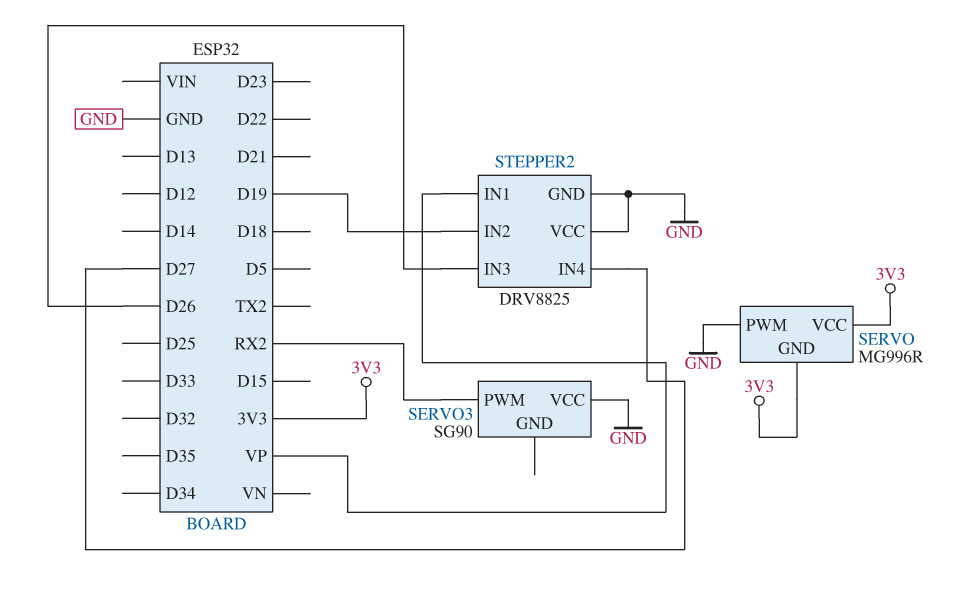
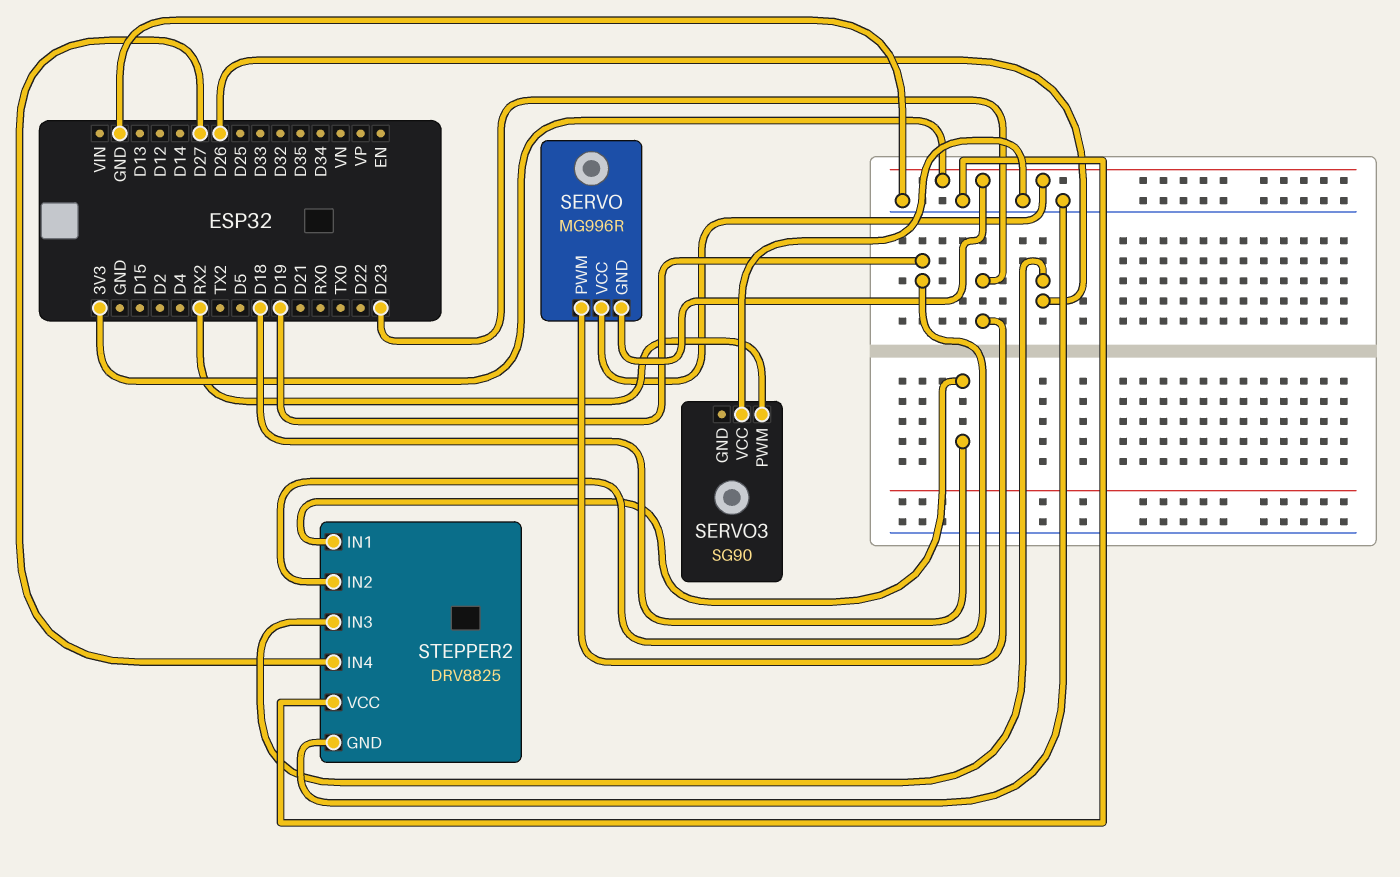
SERVO pin PWM: GND -> D23
STEPPER2 pin IN1: VP -> D18

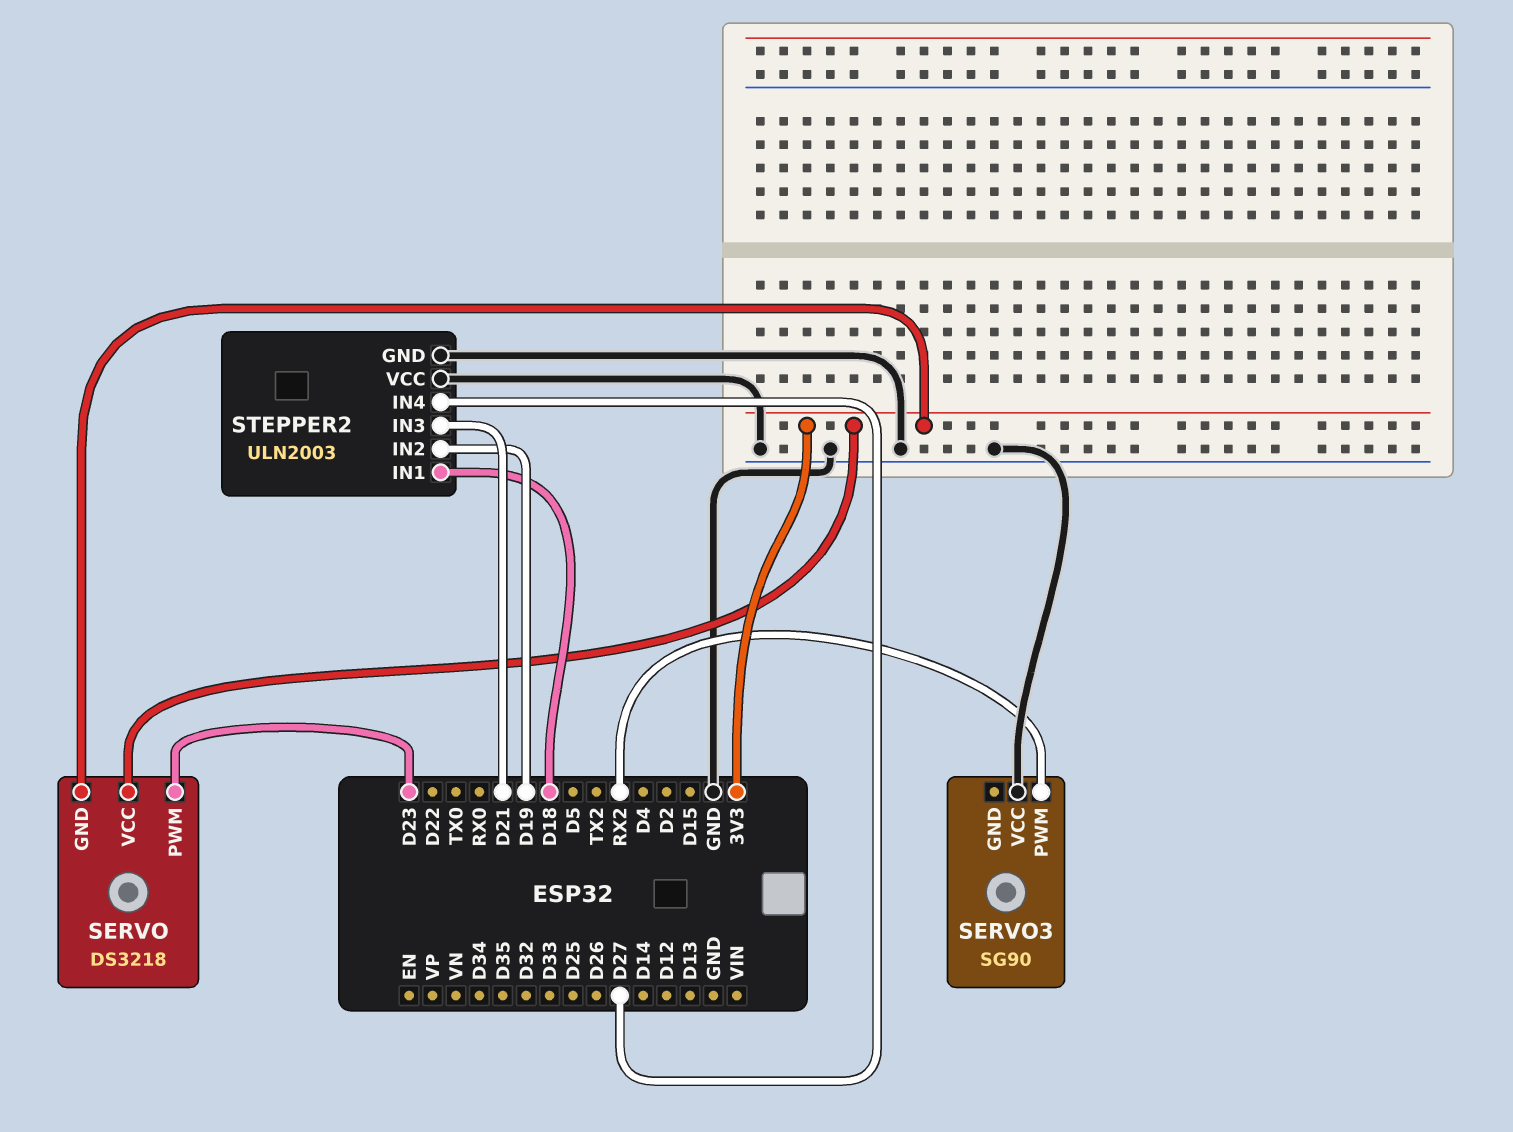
SERVO: MG996R -> DS3218
STEPPER2: DRV8825 -> ULN2003
STEPPER2 pin IN3: D26 -> D21

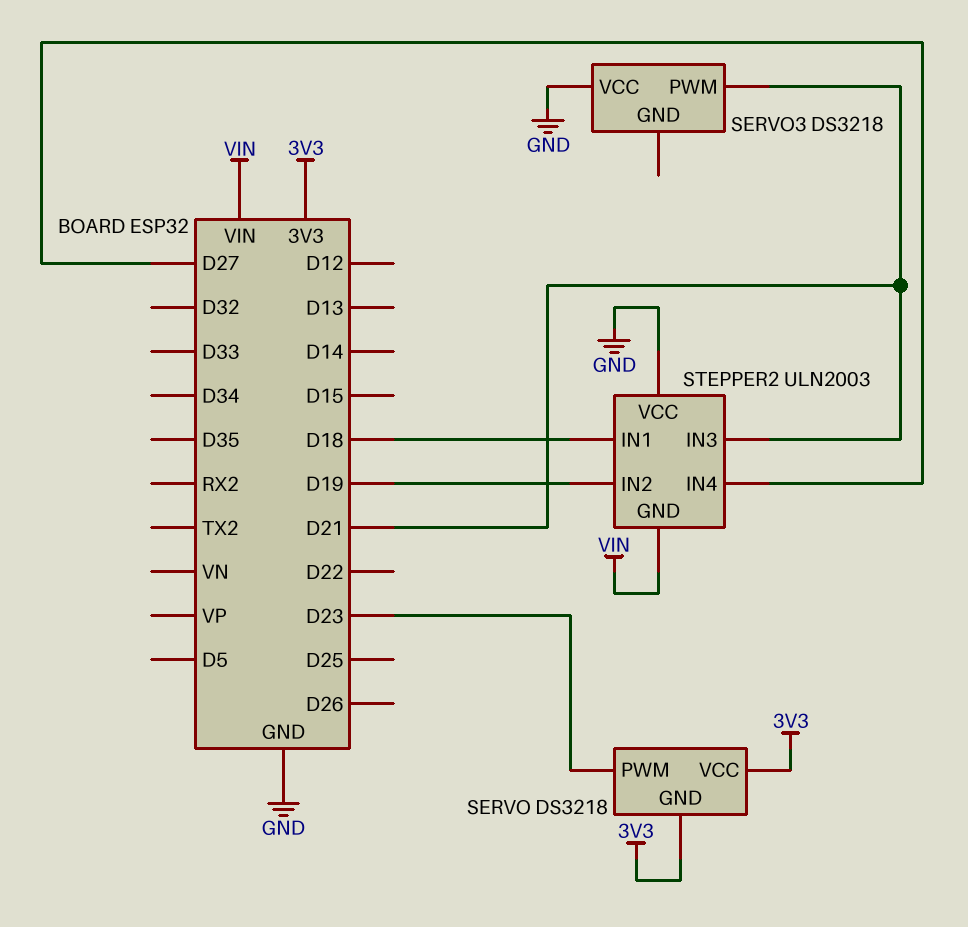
SERVO3: SG90 -> DS3218
SERVO3 pin PWM: RX2 -> D21
STEPPER2 pin GND: GND -> VIN

